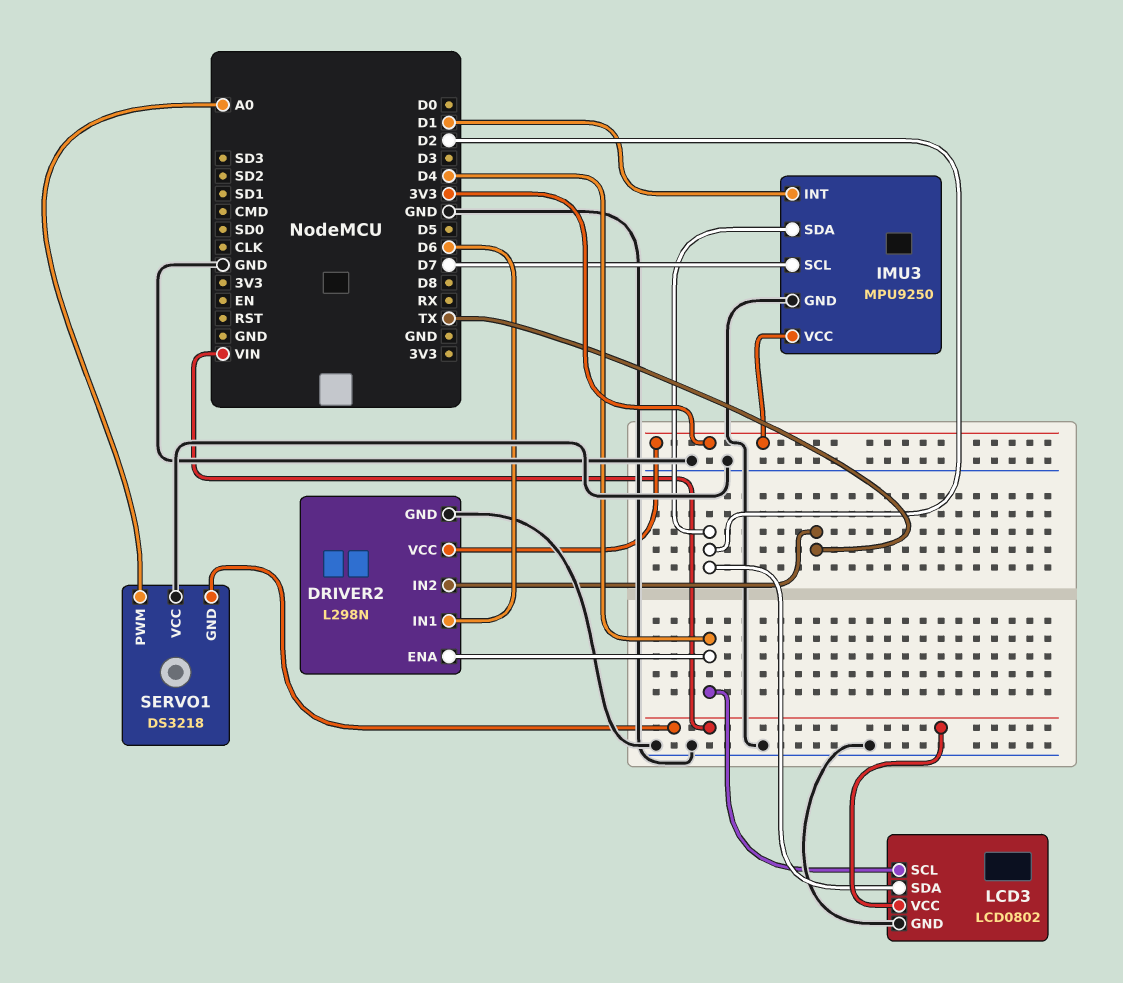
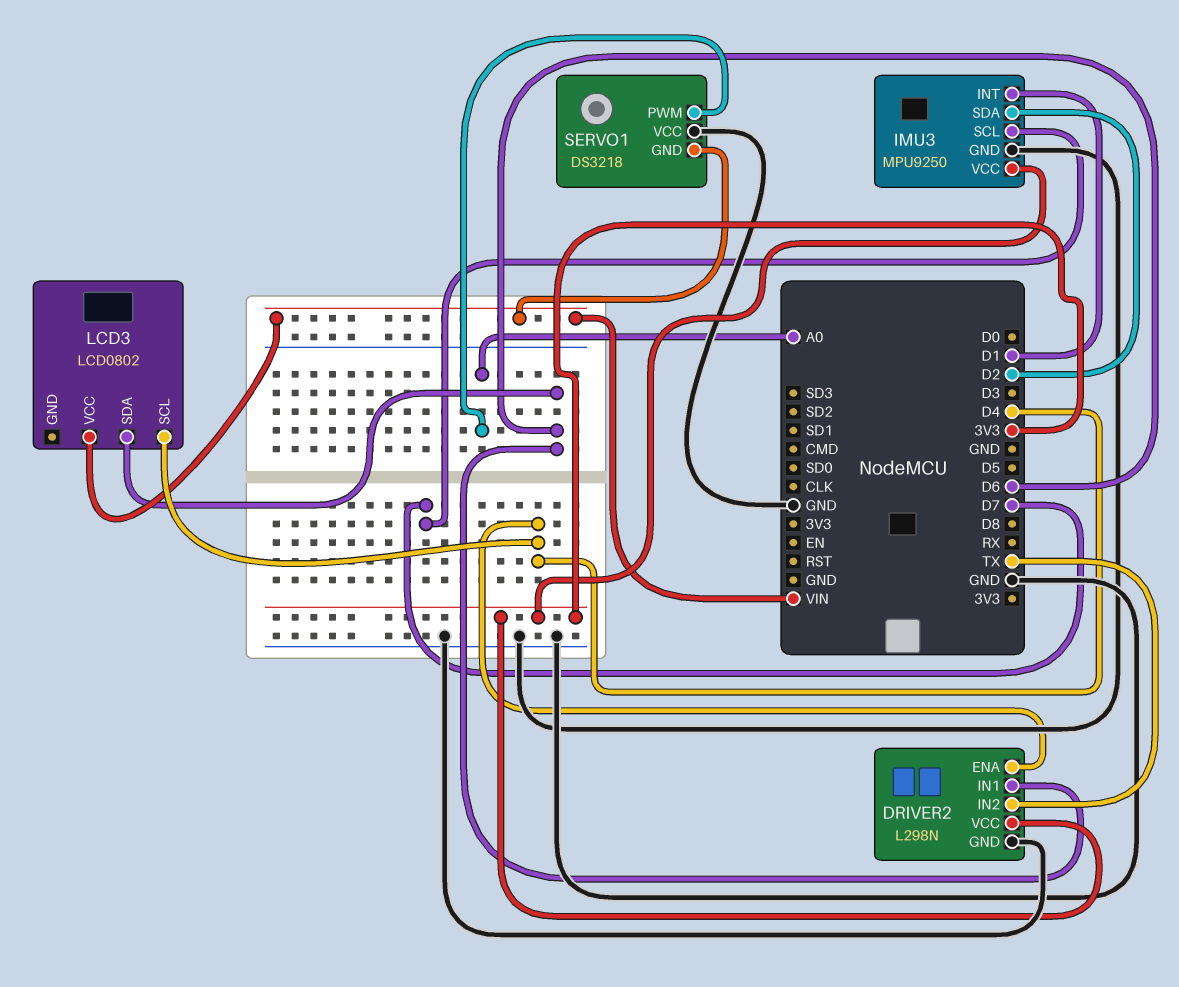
LCD3 pin GND: GND -> none
LCD3 pin SDA: D2 -> D6

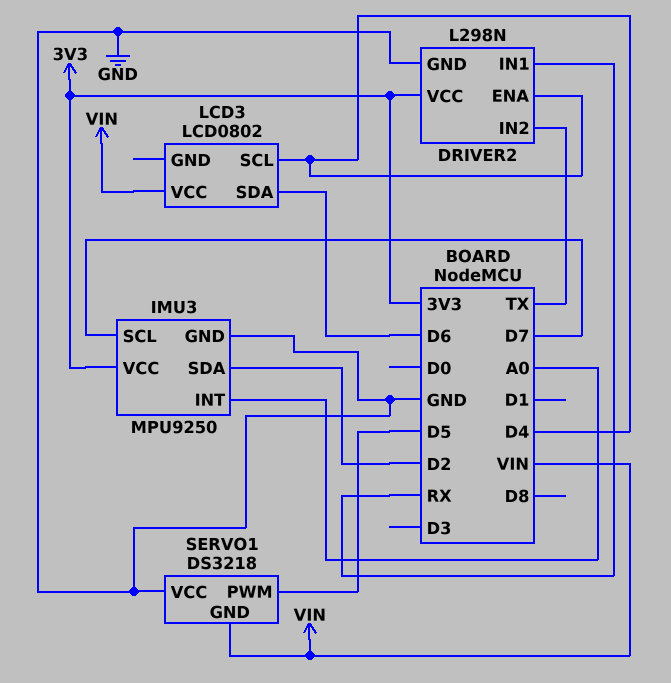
DRIVER2 pin IN1: D6 -> RX
IMU3 pin INT: D1 -> A0
SERVO1 pin PWM: A0 -> D5

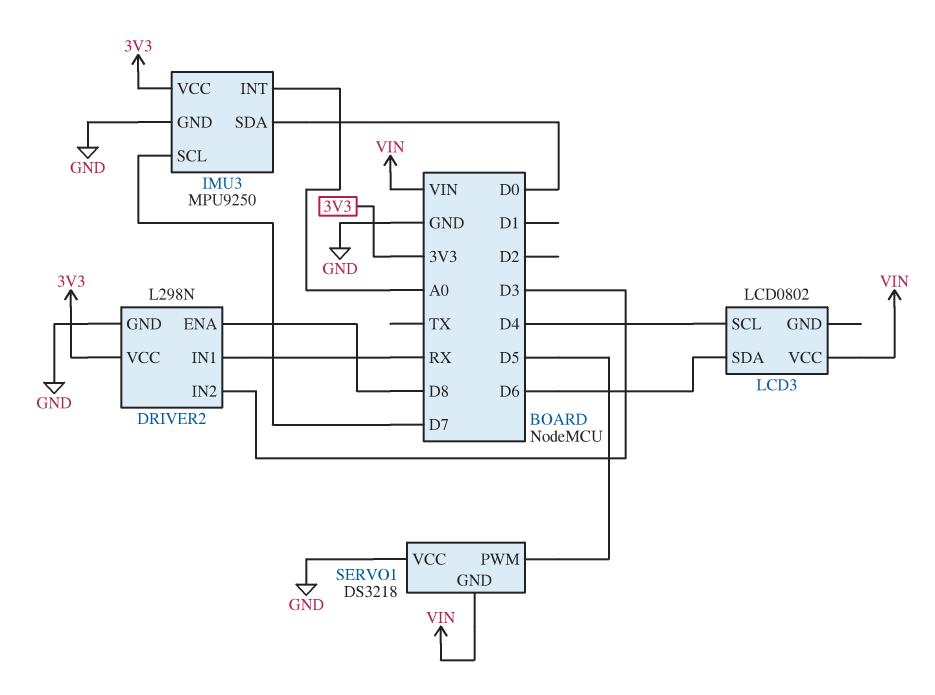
DRIVER2 pin ENA: D4 -> D8
DRIVER2 pin IN2: TX -> D3
IMU3 pin SDA: D2 -> D0

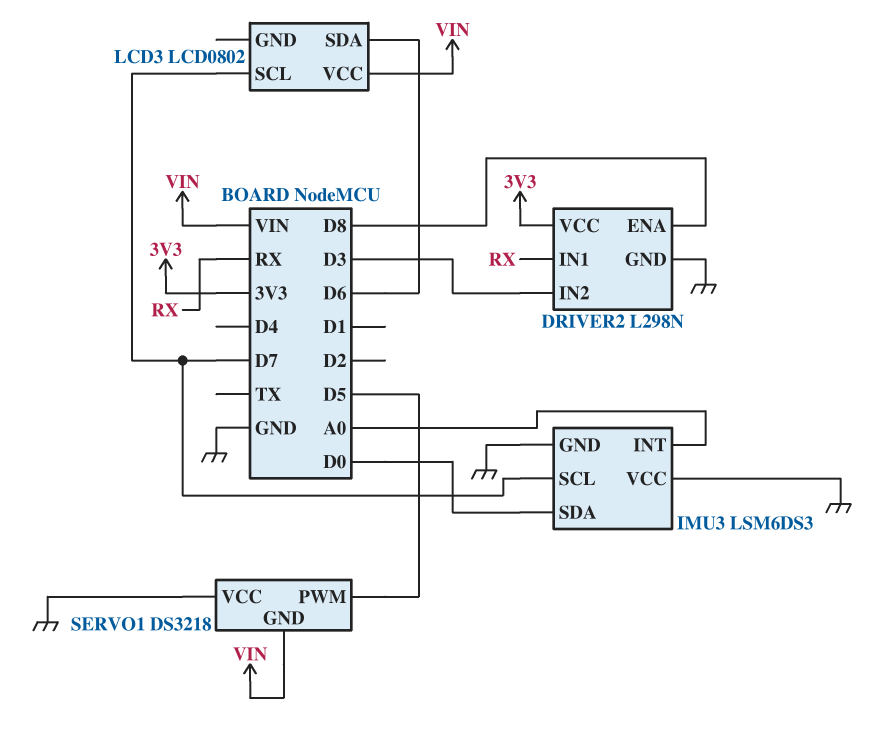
IMU3: MPU9250 -> LSM6DS3
IMU3 pin VCC: 3V3 -> GND
LCD3 pin SCL: D4 -> D7

